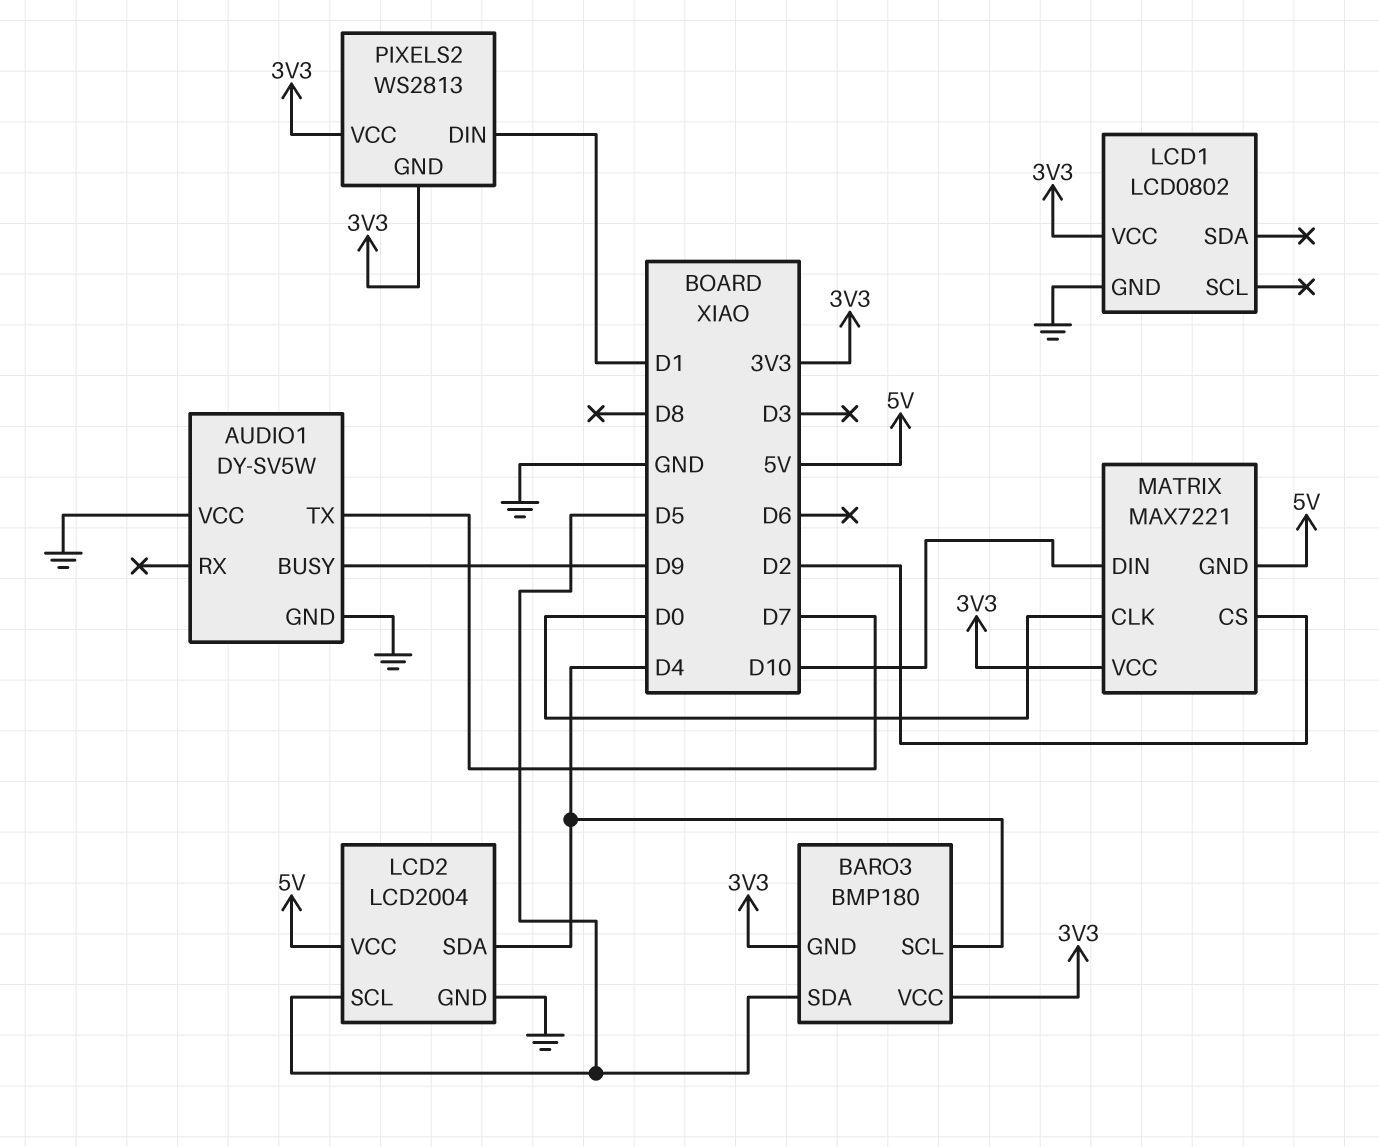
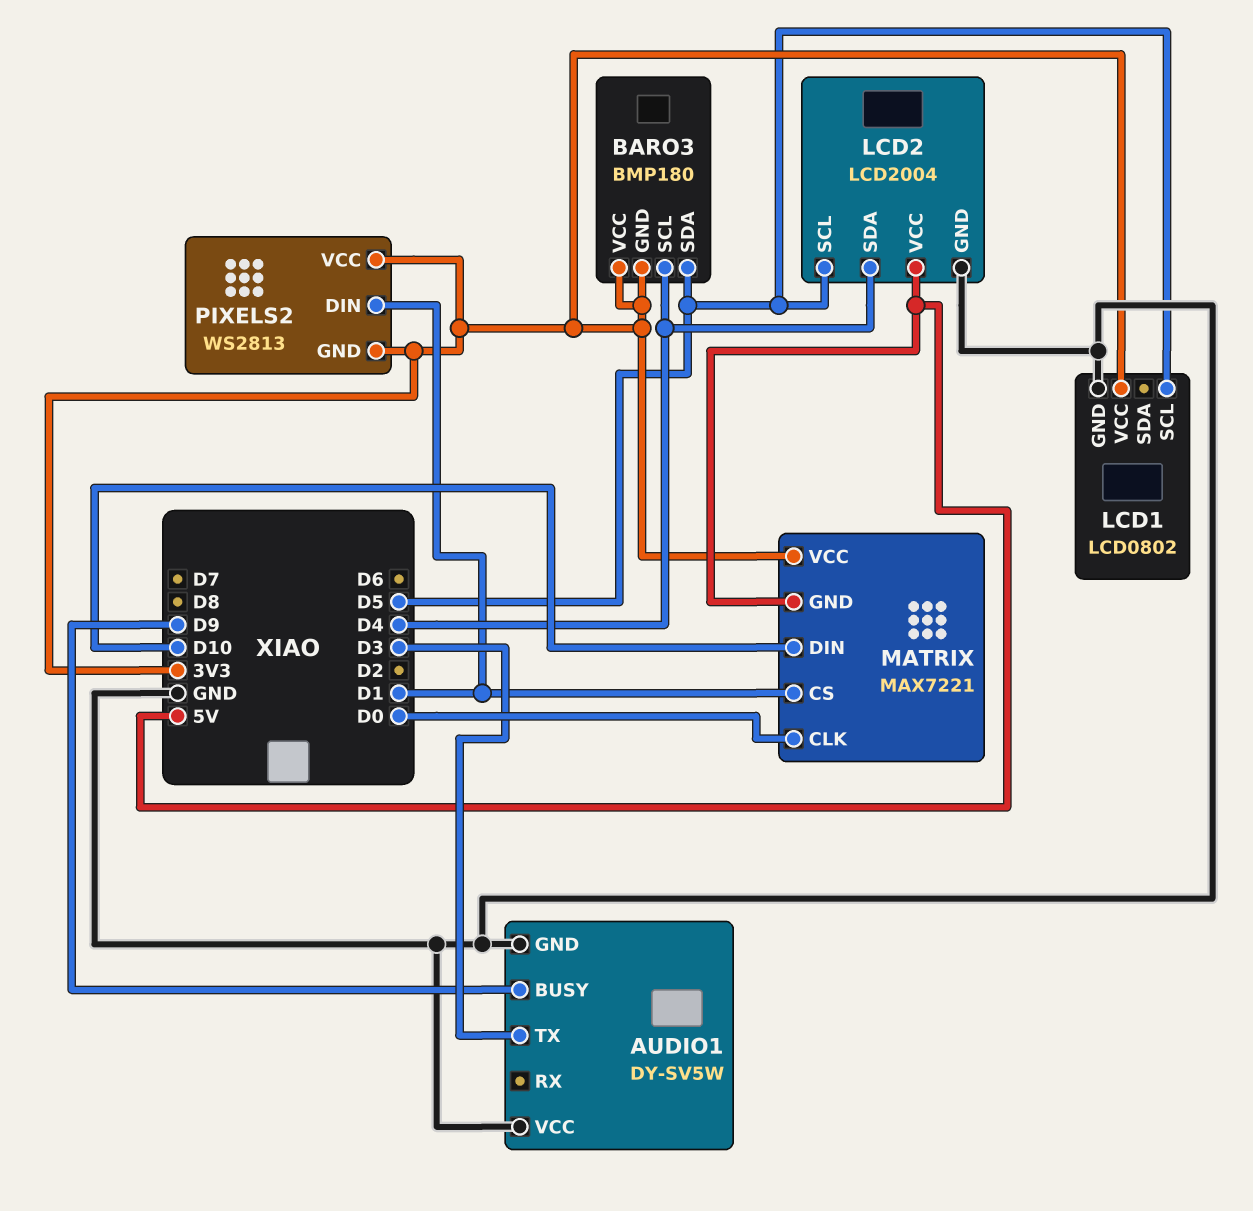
AUDIO1 pin TX: D7 -> D3
LCD1 pin SCL: none -> D5
MATRIX pin CS: D2 -> D1

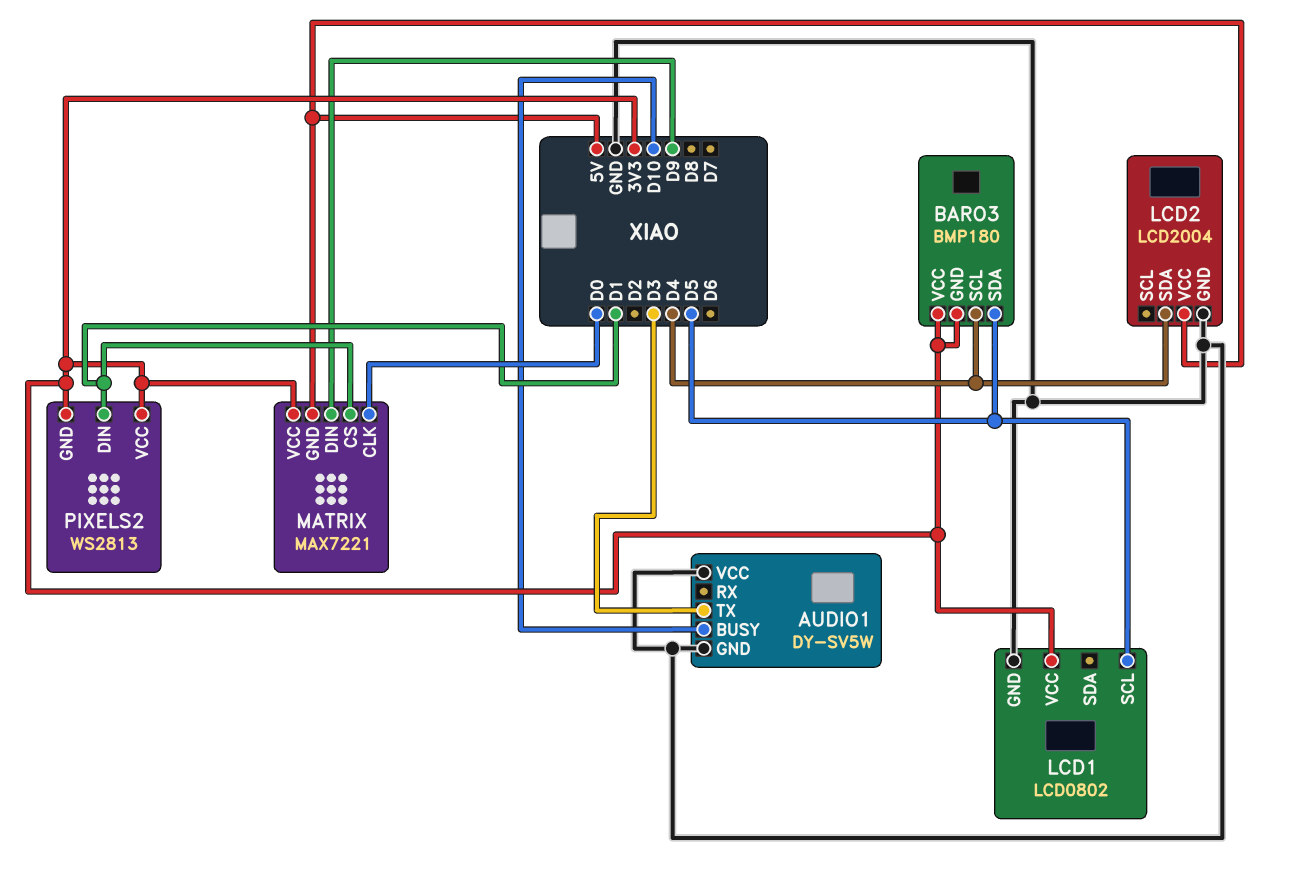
AUDIO1 pin BUSY: D9 -> D10
LCD2 pin SCL: D5 -> none
MATRIX pin DIN: D10 -> D9

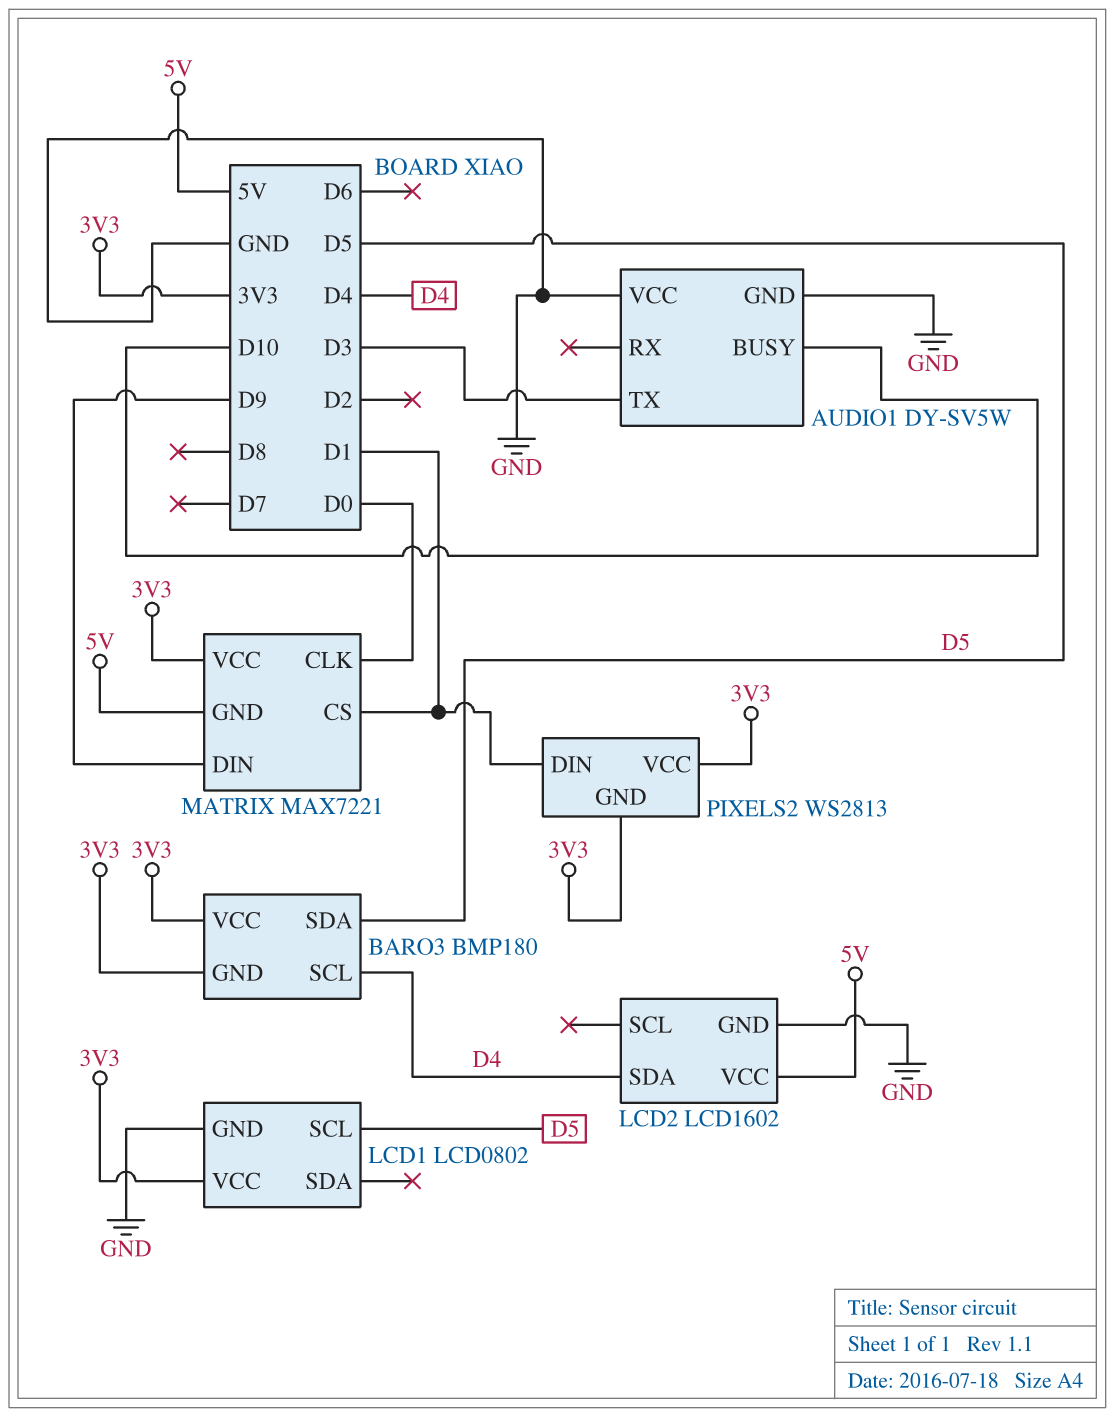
LCD2: LCD2004 -> LCD1602

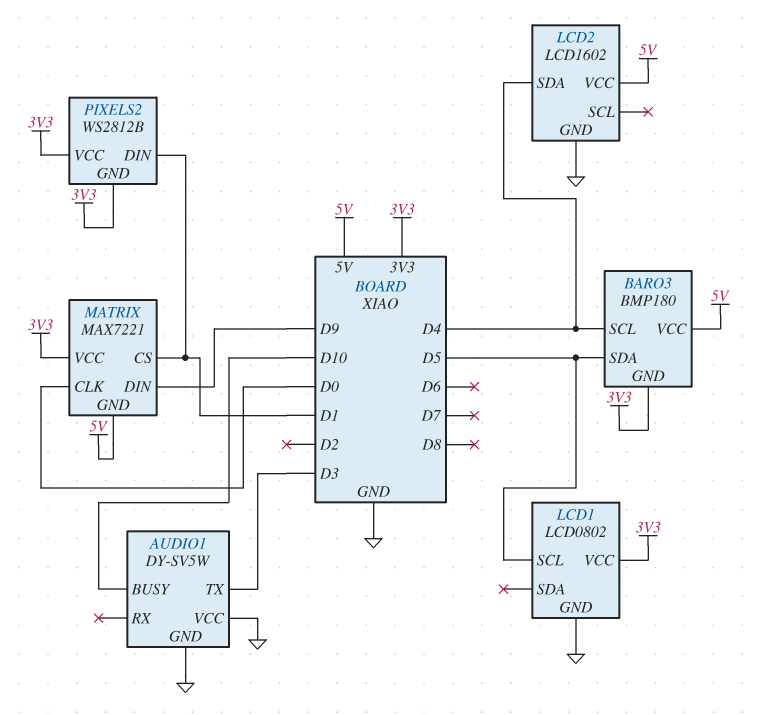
BARO3 pin VCC: 3V3 -> 5V
PIXELS2: WS2813 -> WS2812B

